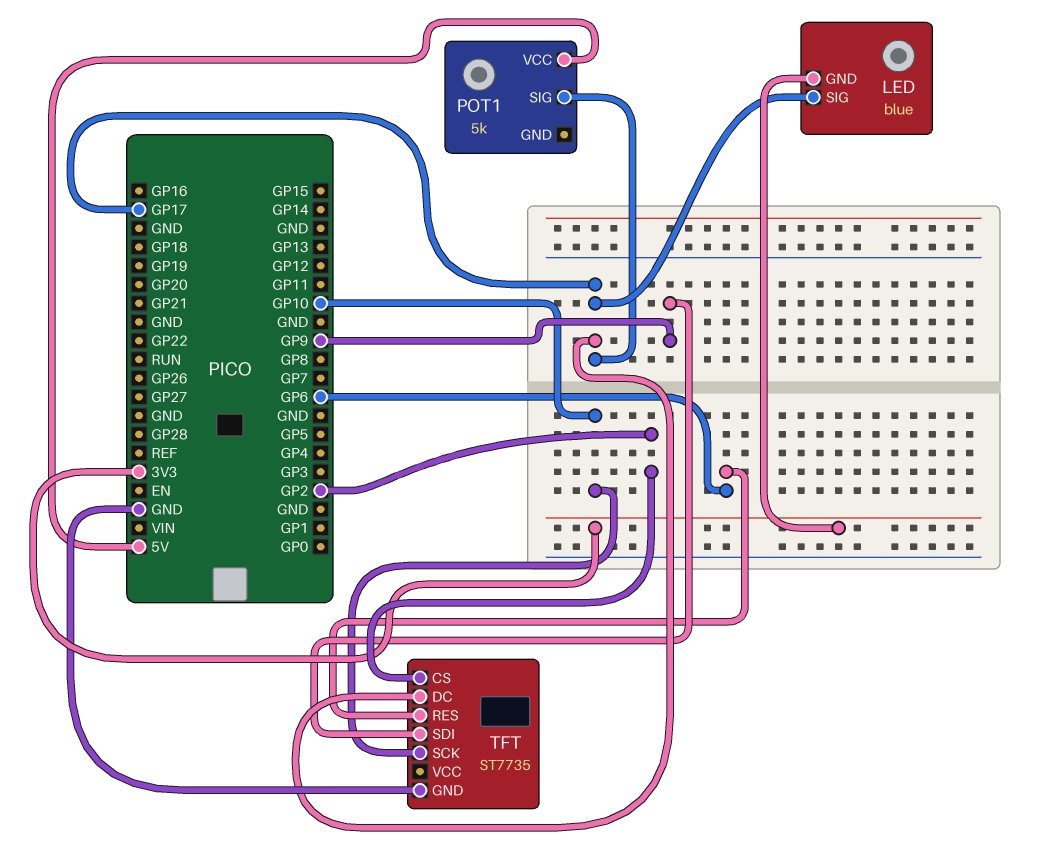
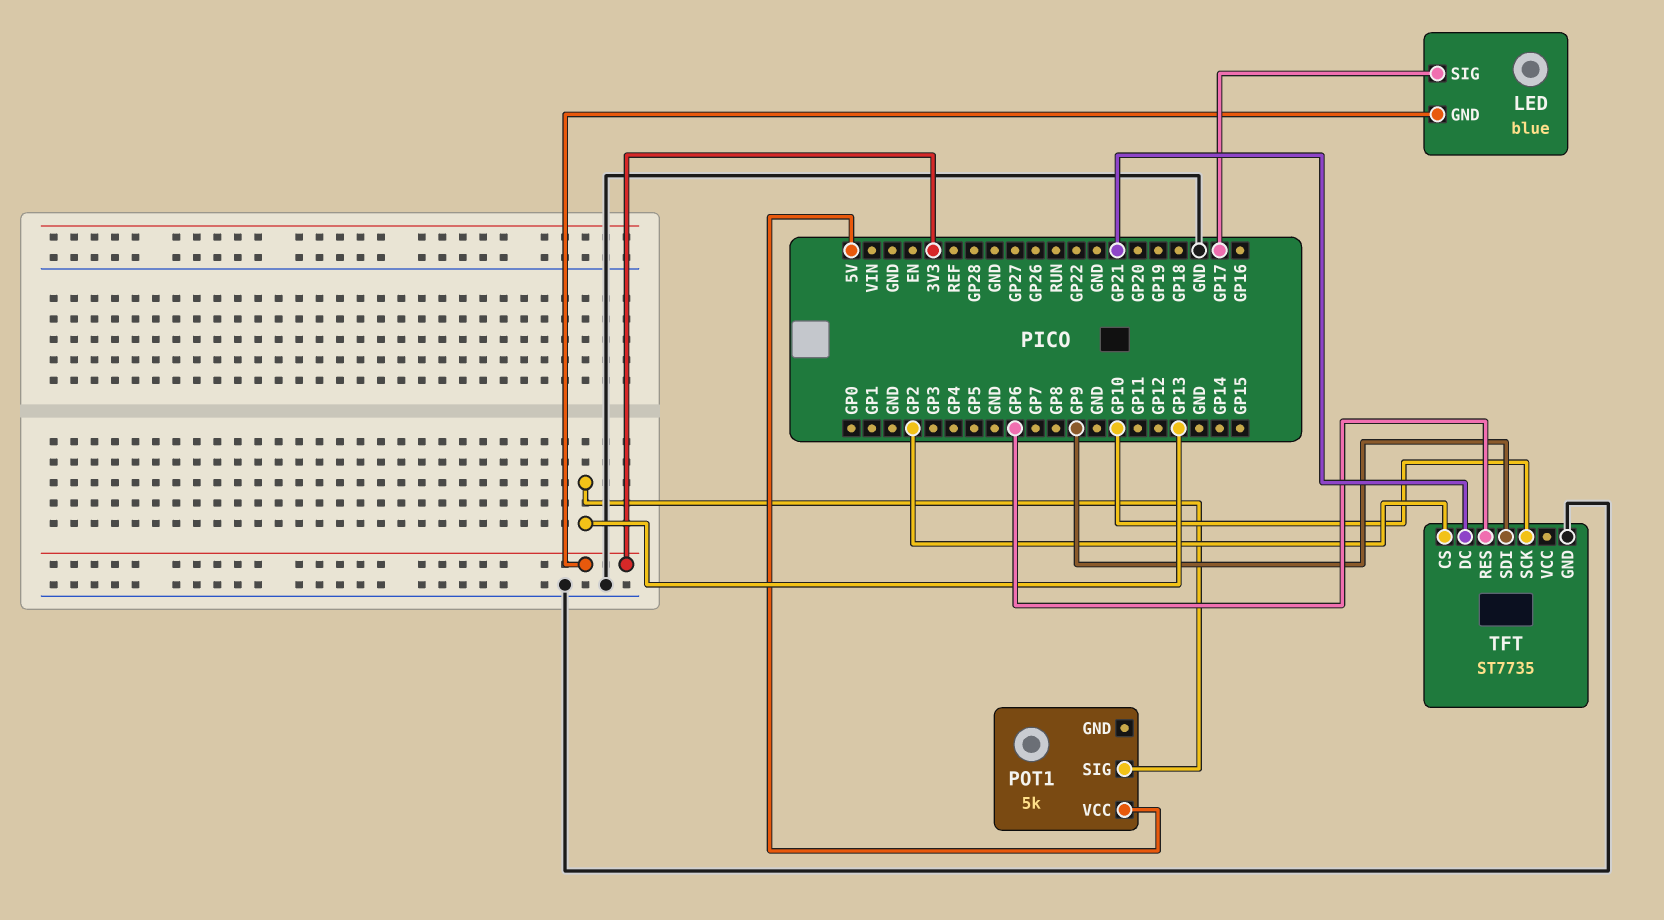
POT1 pin SIG: GP17 -> GP13
TFT pin DC: GP17 -> GP21

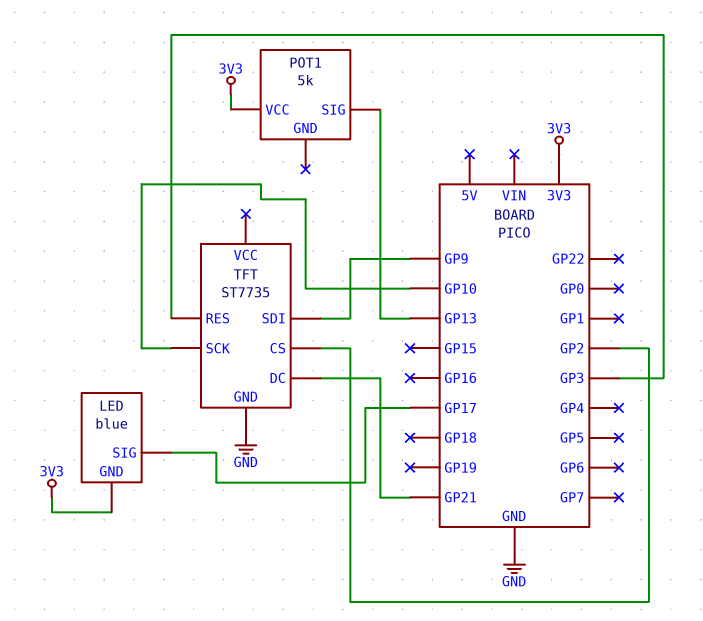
POT1 pin VCC: 5V -> 3V3
TFT pin RES: GP6 -> GP3

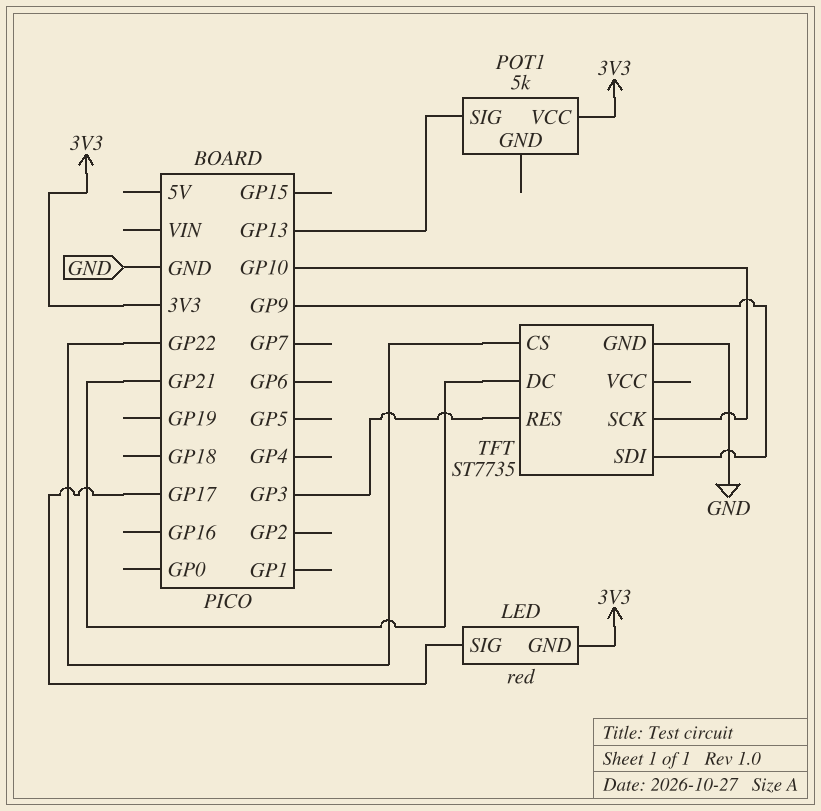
LED: blue -> red
TFT pin CS: GP2 -> GP22

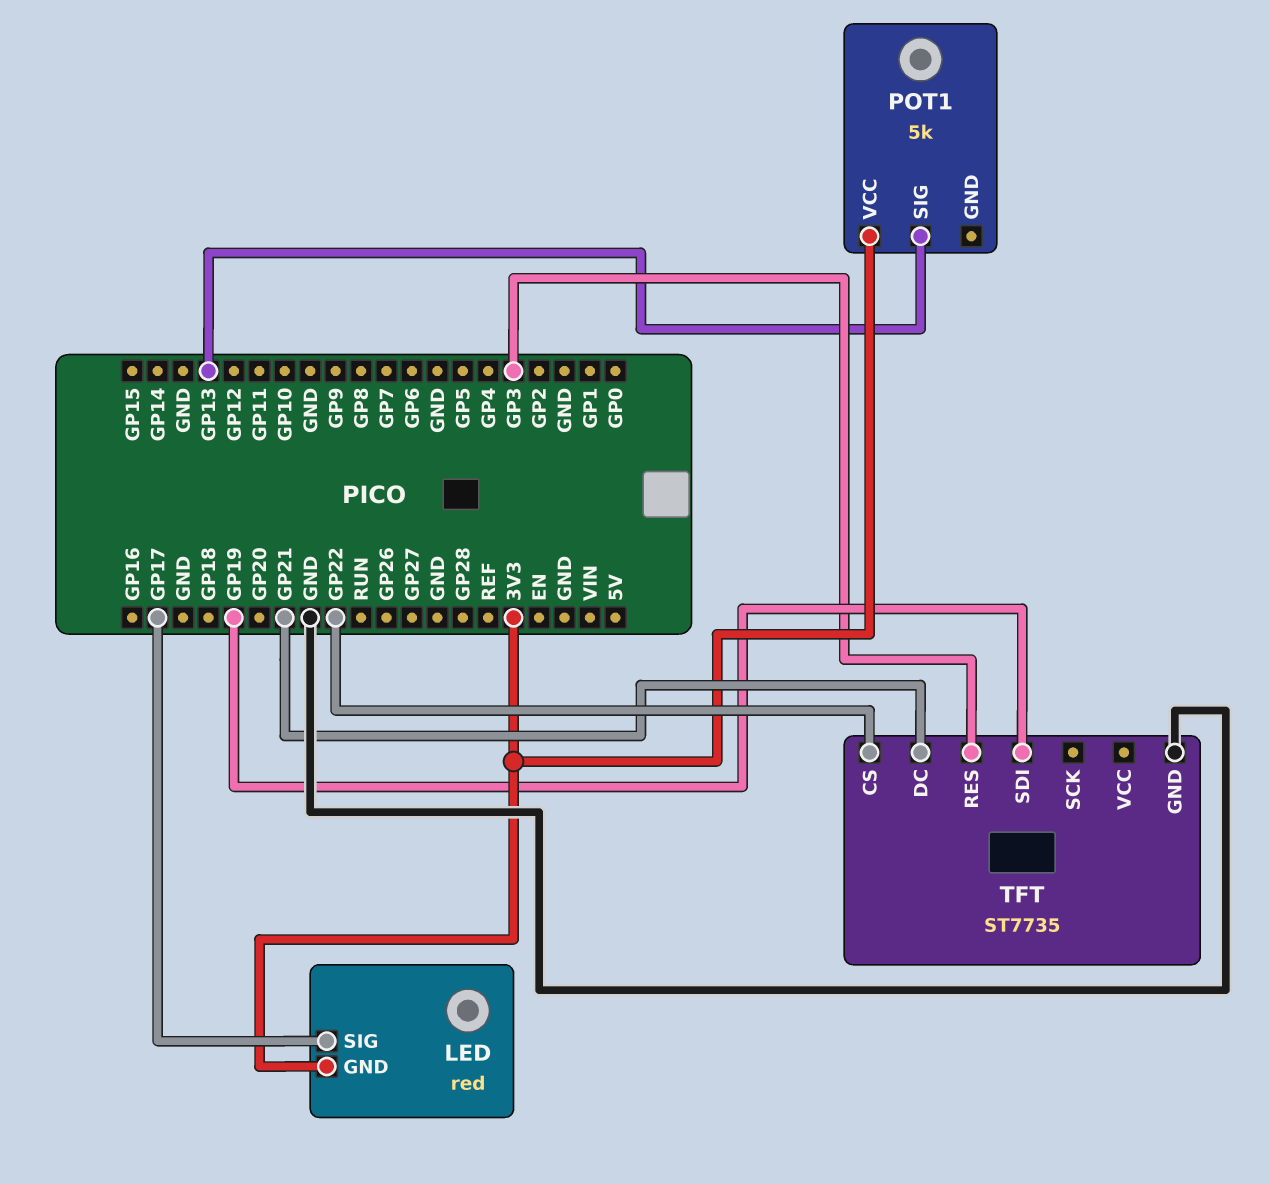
TFT pin SCK: GP10 -> none
TFT pin SDI: GP9 -> GP19

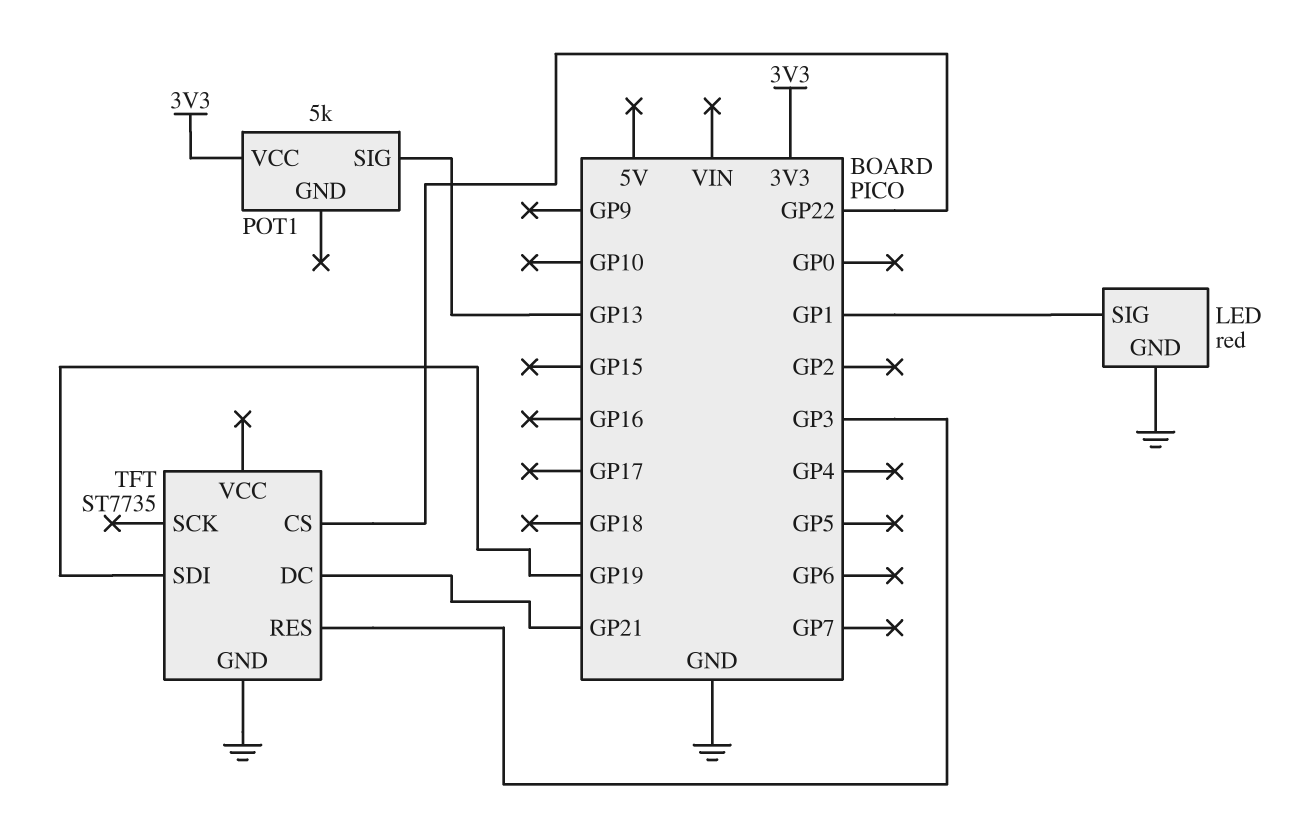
LED pin GND: 3V3 -> GND
LED pin SIG: GP17 -> GP1

